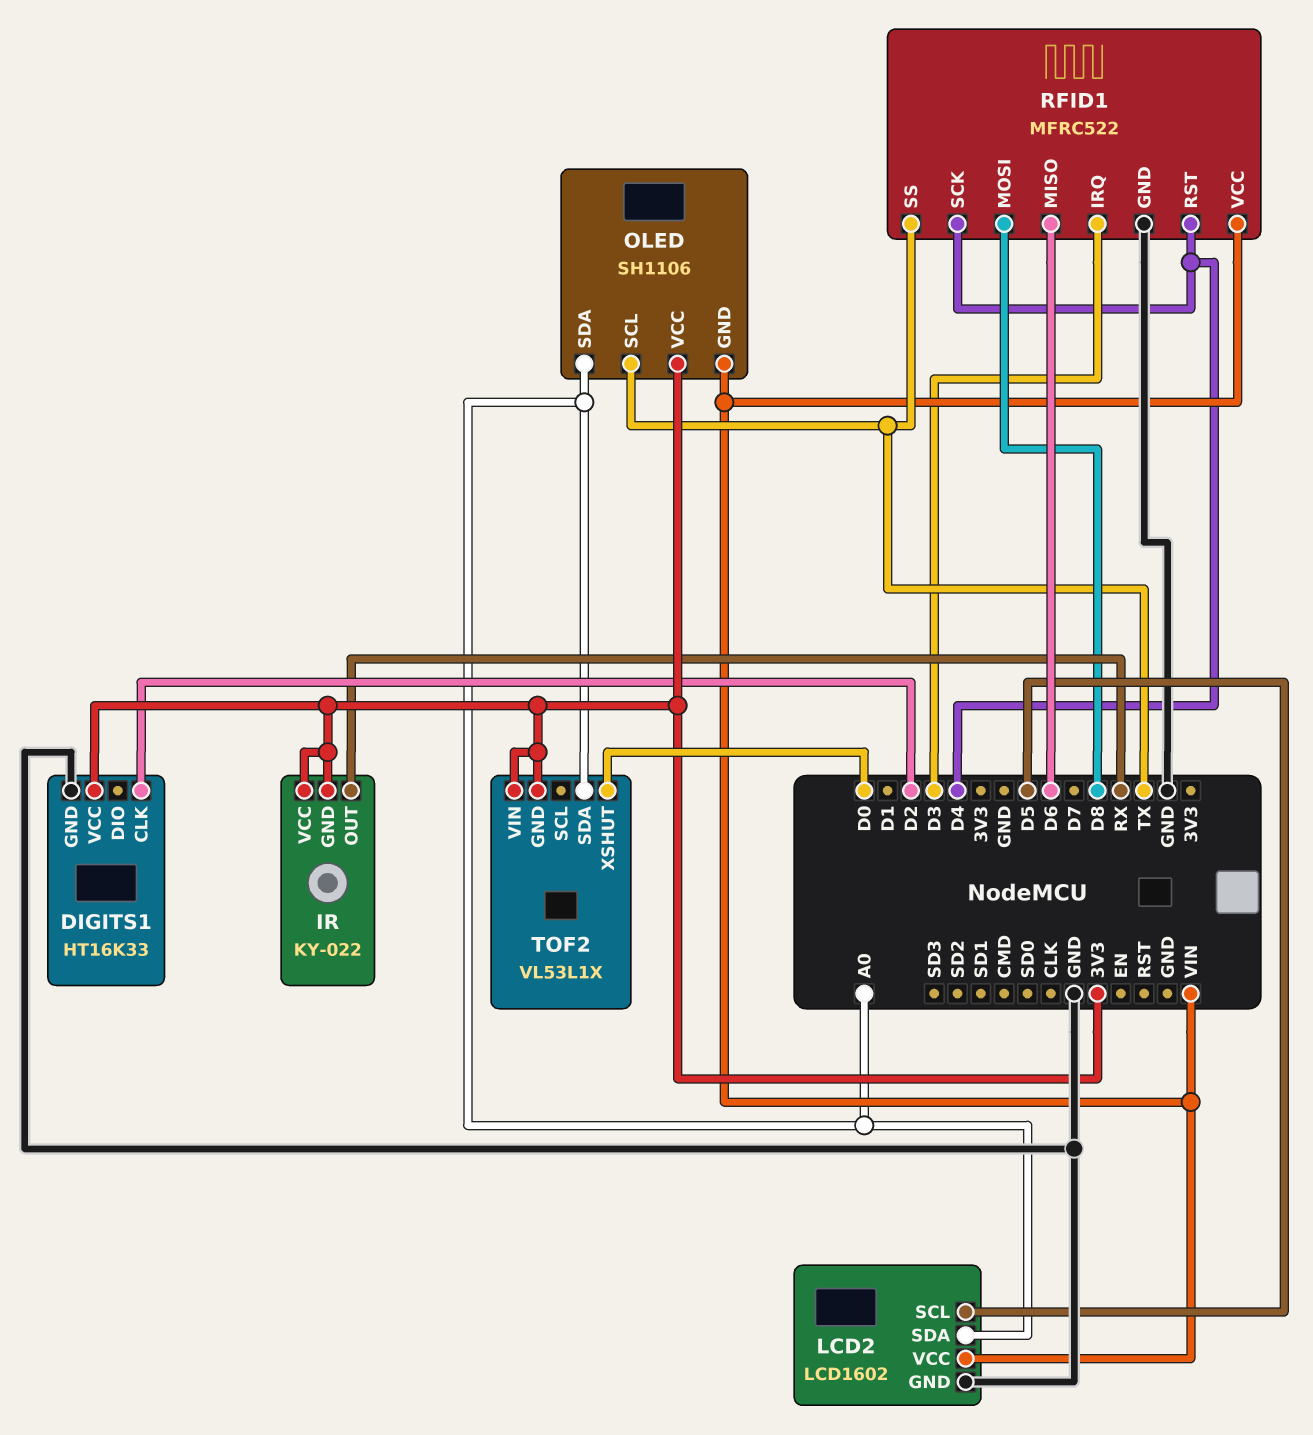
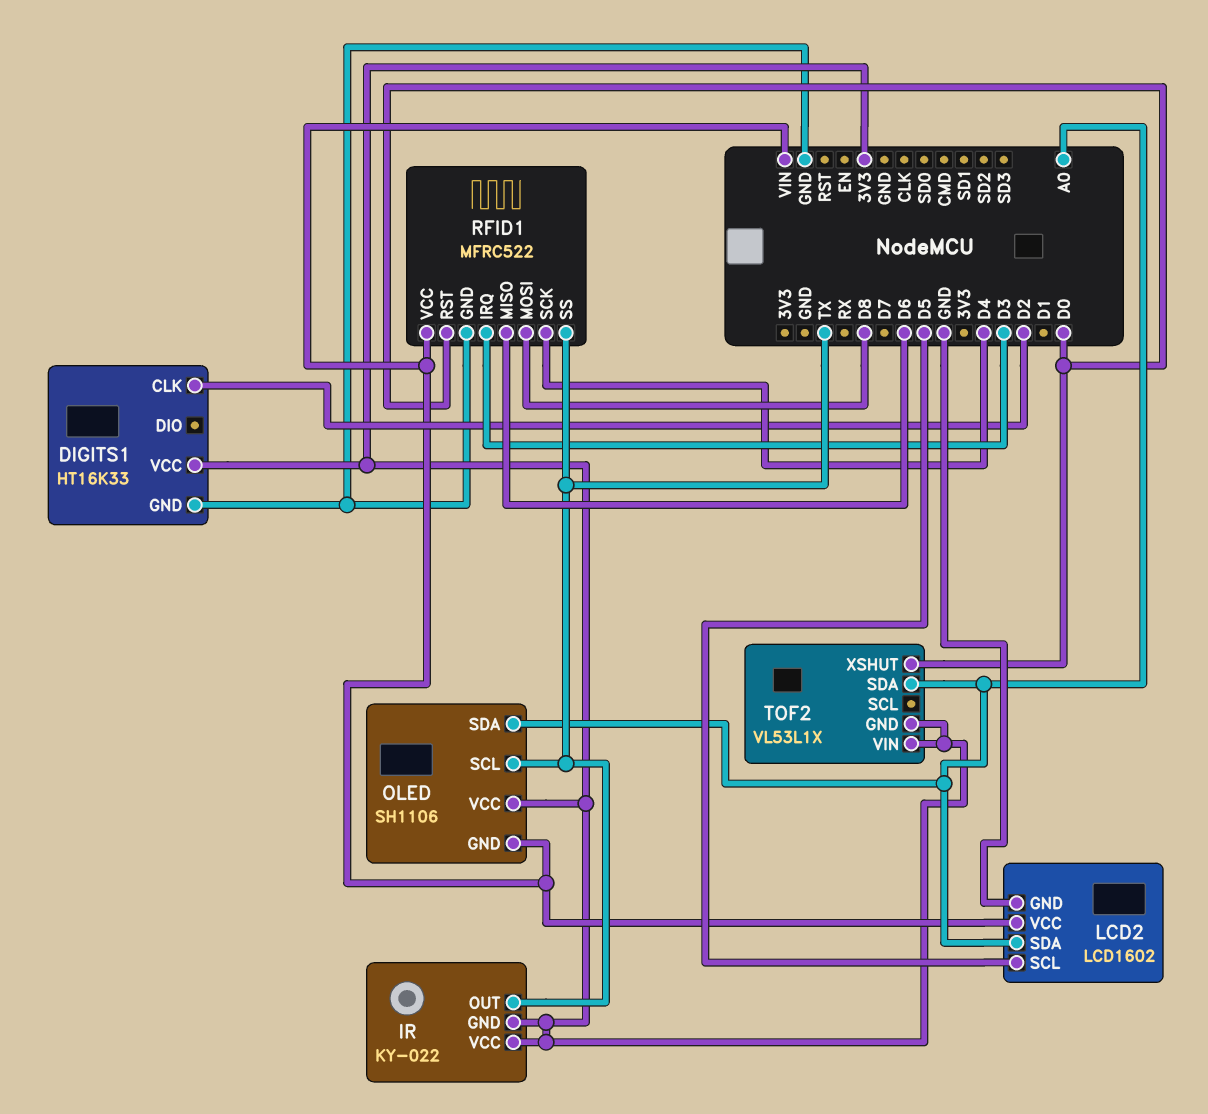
IR pin OUT: RX -> TX
RFID1 pin RST: D4 -> D0

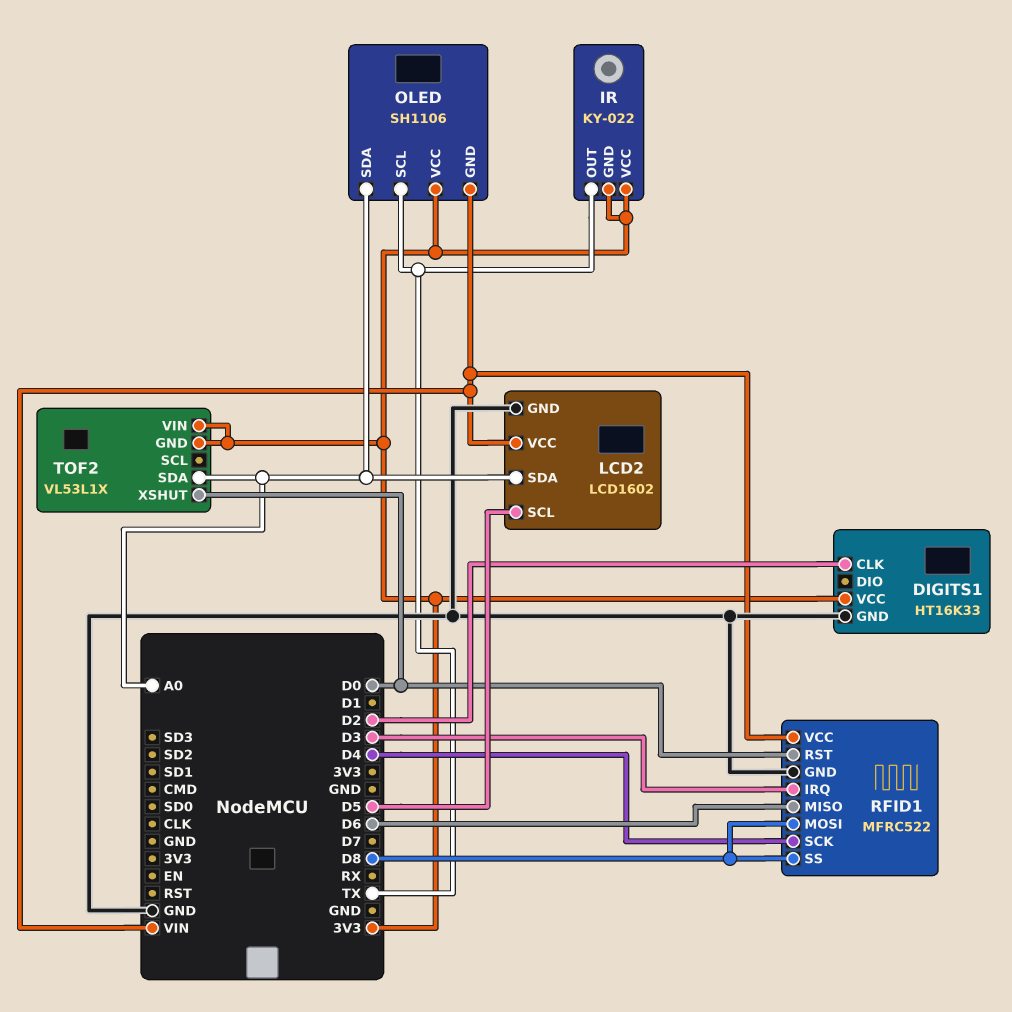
RFID1 pin SS: TX -> D8

